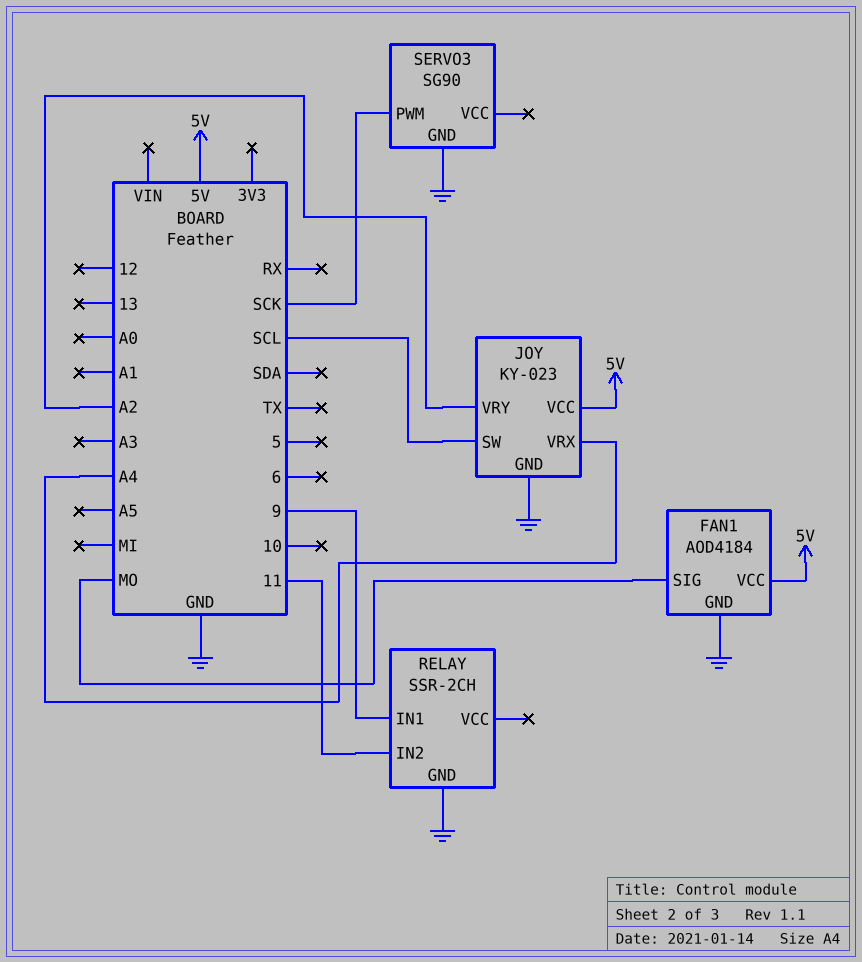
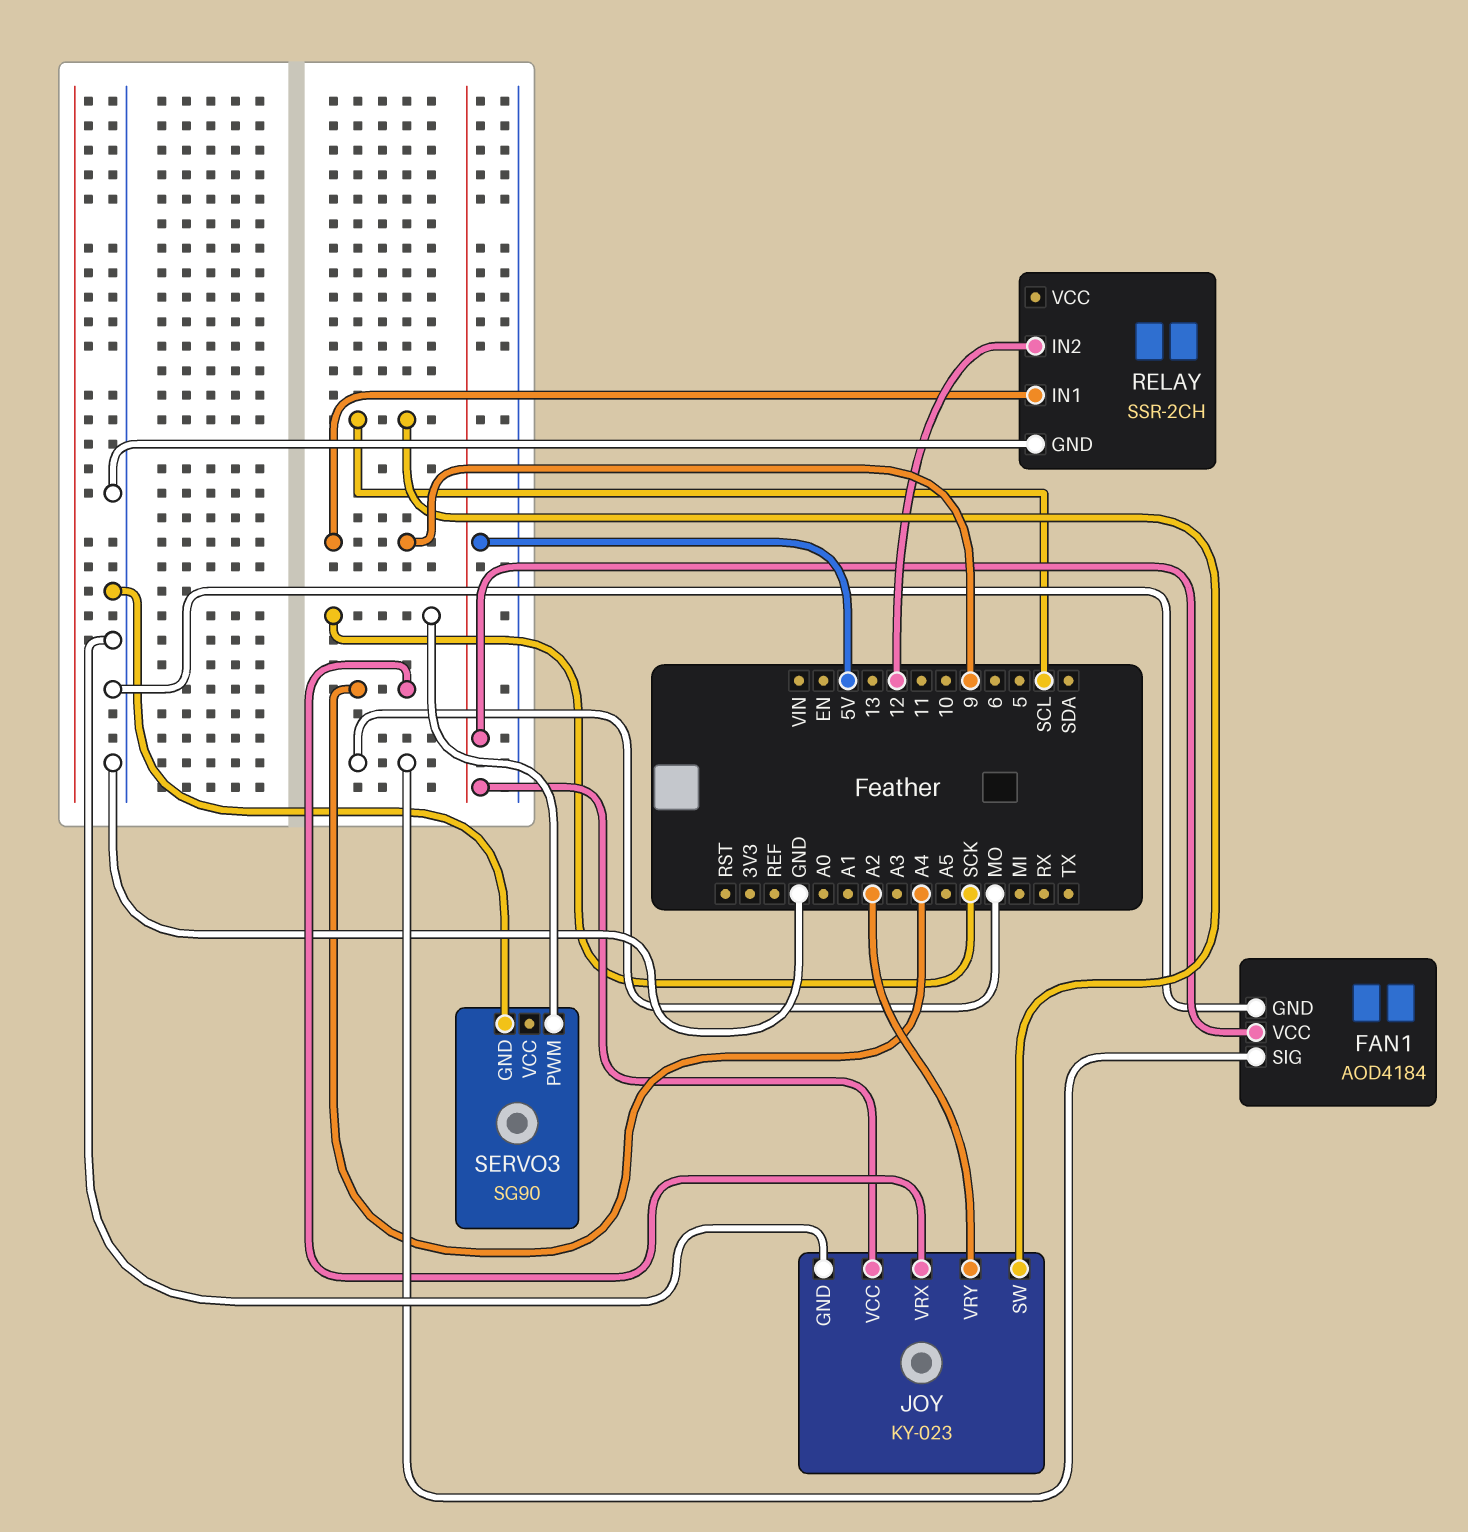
RELAY pin IN2: 11 -> 12

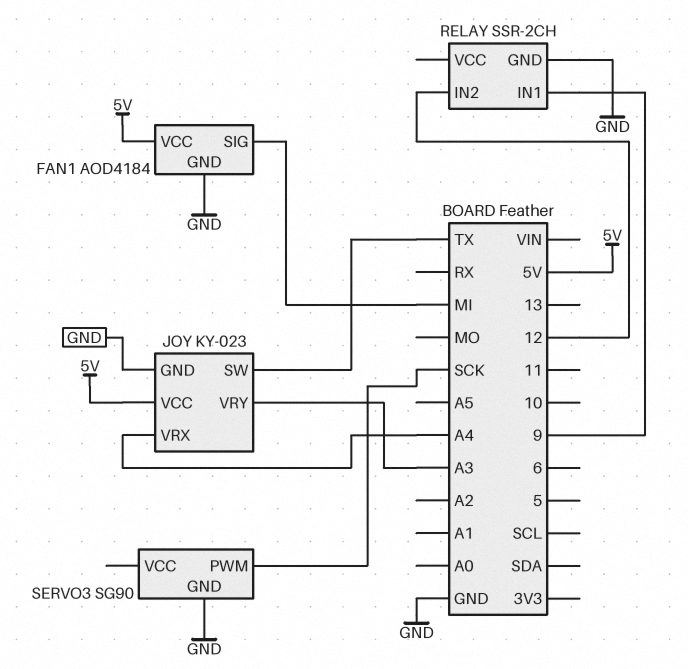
FAN1 pin SIG: MO -> MI
JOY pin SW: SCL -> TX
JOY pin VRY: A2 -> A3

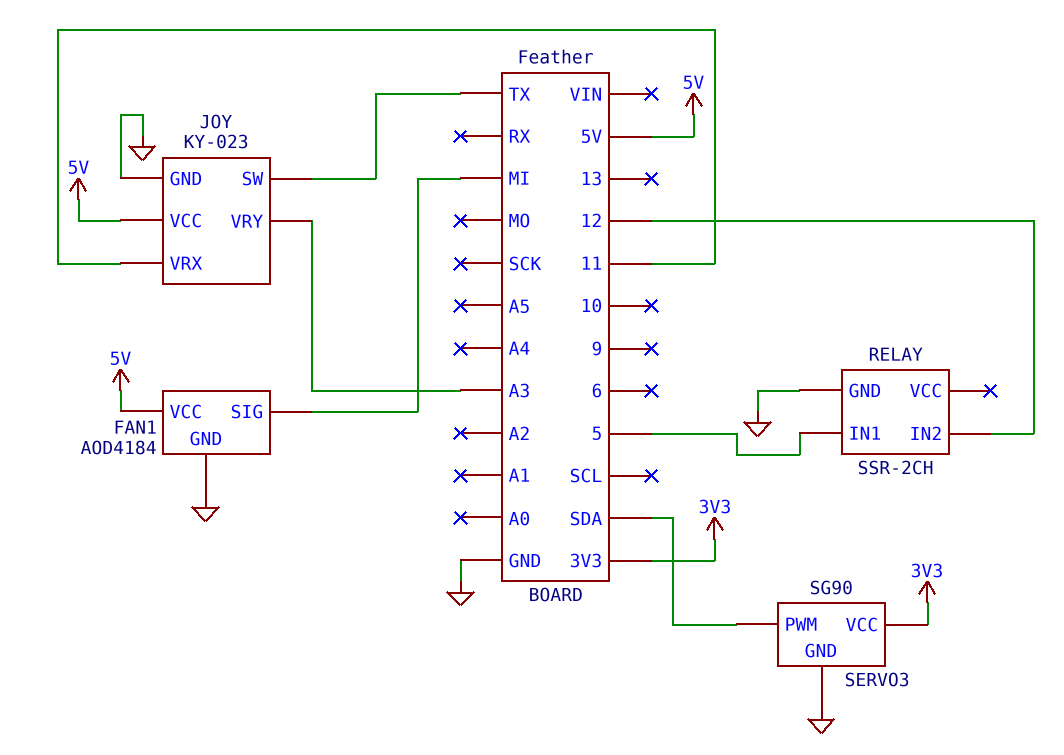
JOY pin VRX: A4 -> 11
RELAY pin IN1: 9 -> 5
SERVO3 pin PWM: SCK -> SDA
SERVO3 pin VCC: none -> 3V3

